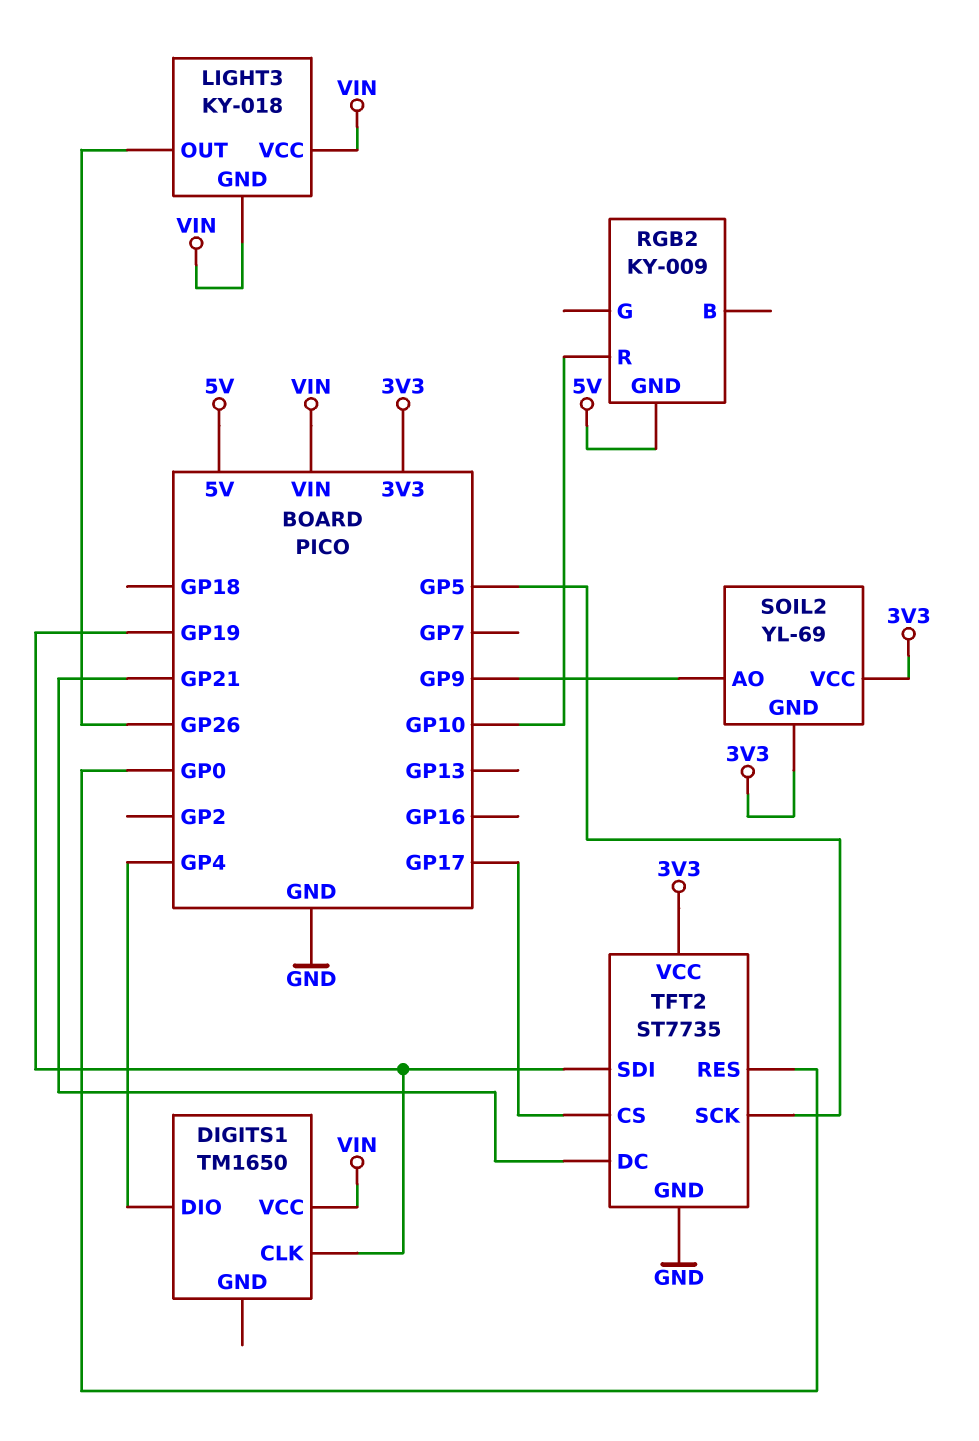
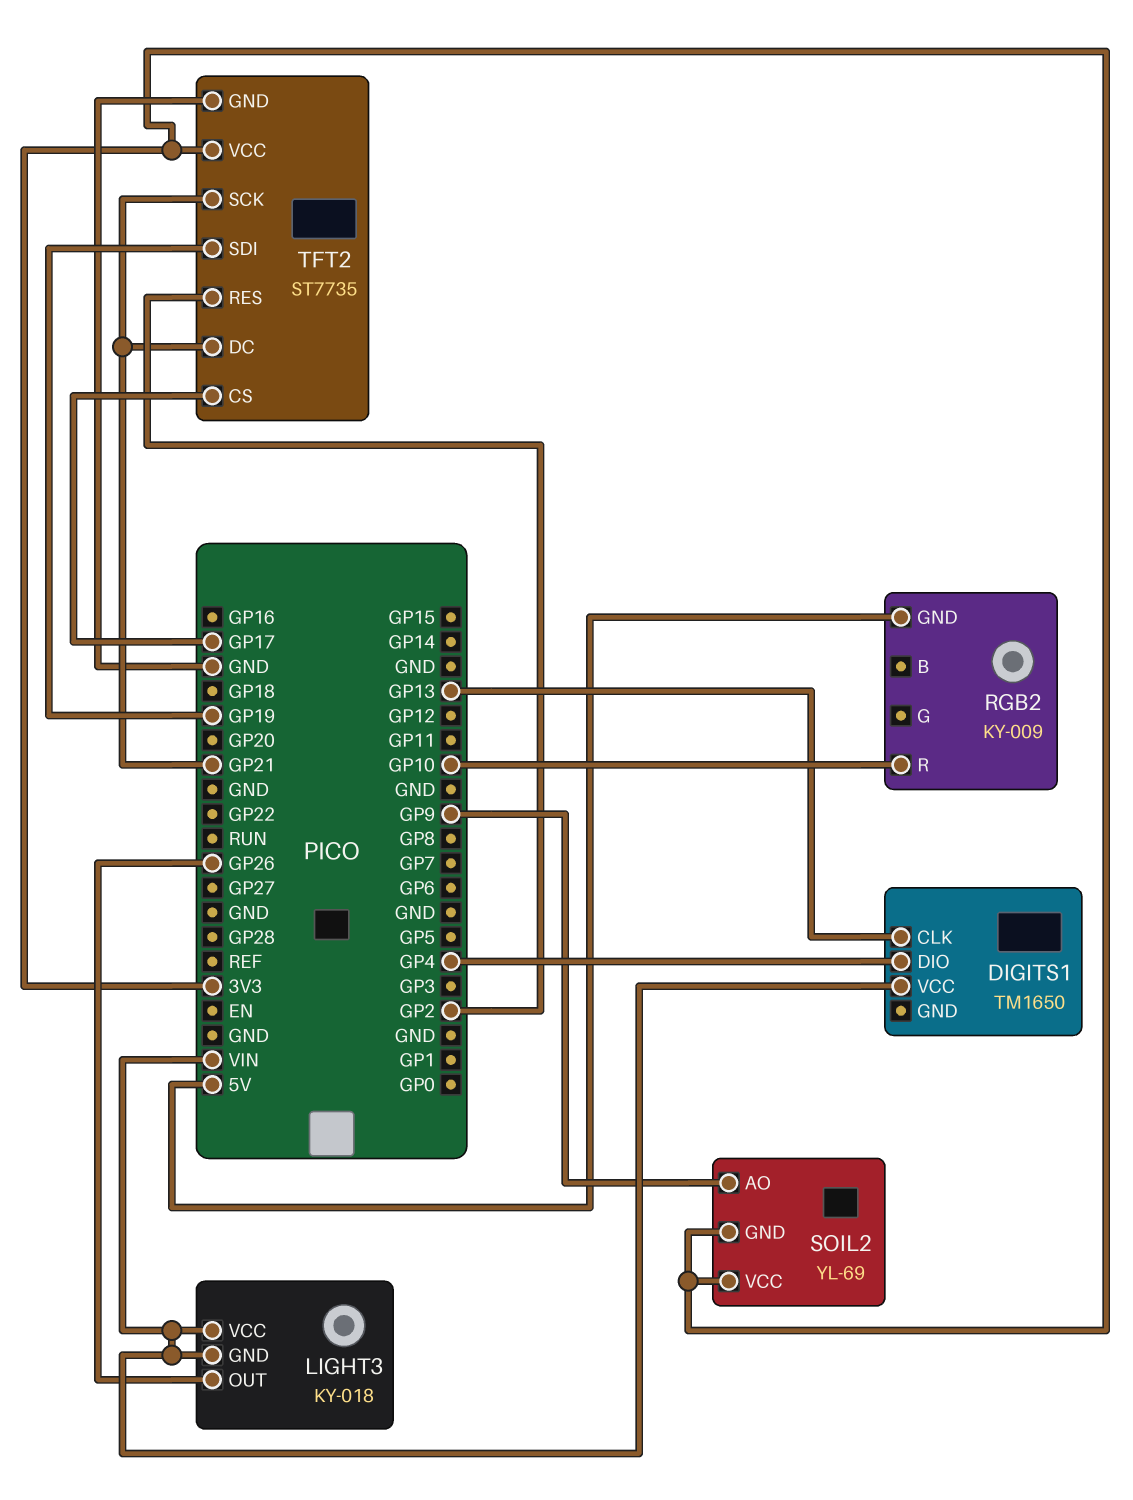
DIGITS1 pin CLK: GP19 -> GP13
TFT2 pin RES: GP0 -> GP2
TFT2 pin SCK: GP5 -> GP21

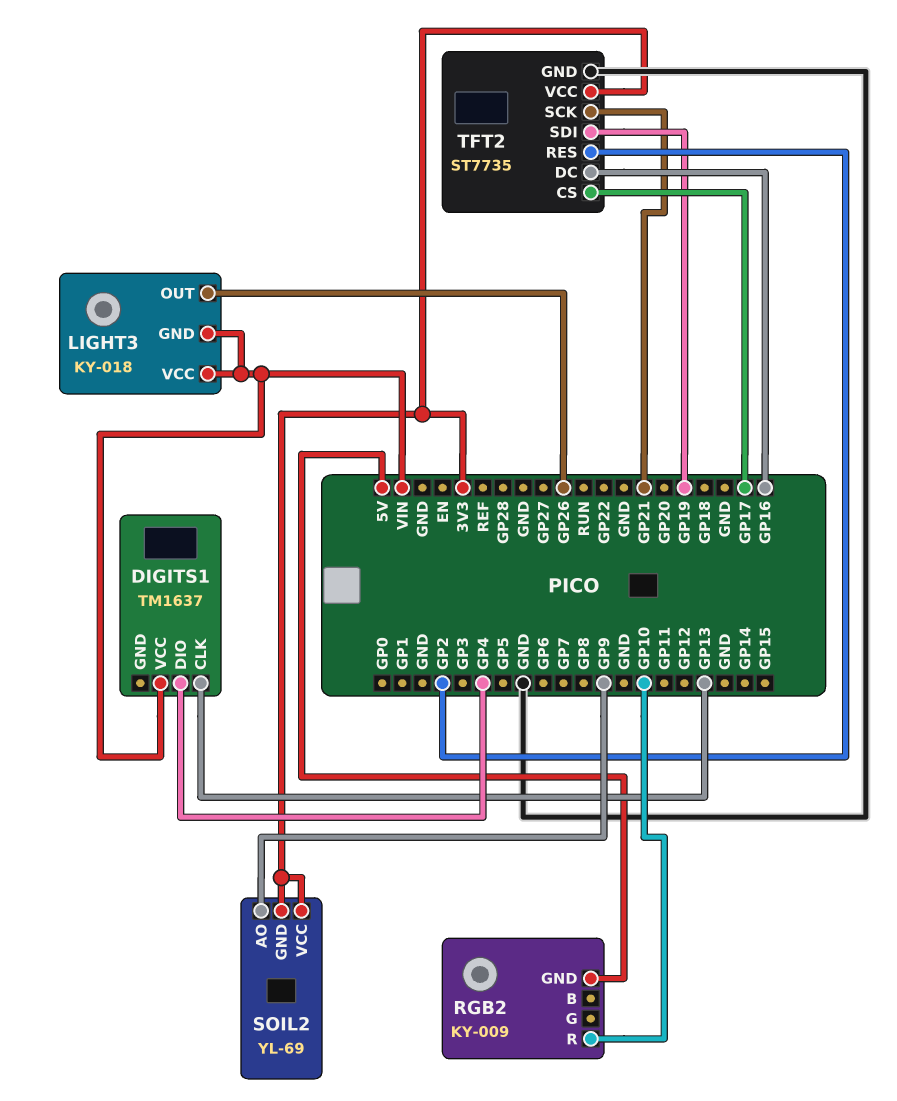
DIGITS1: TM1650 -> TM1637
TFT2 pin DC: GP21 -> GP16

